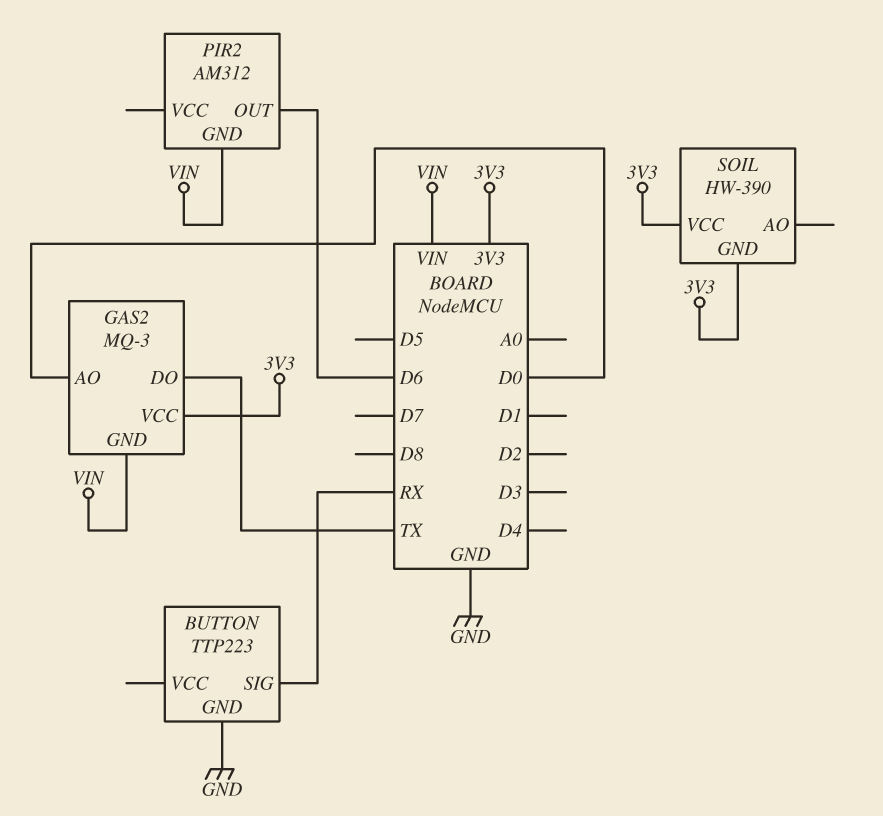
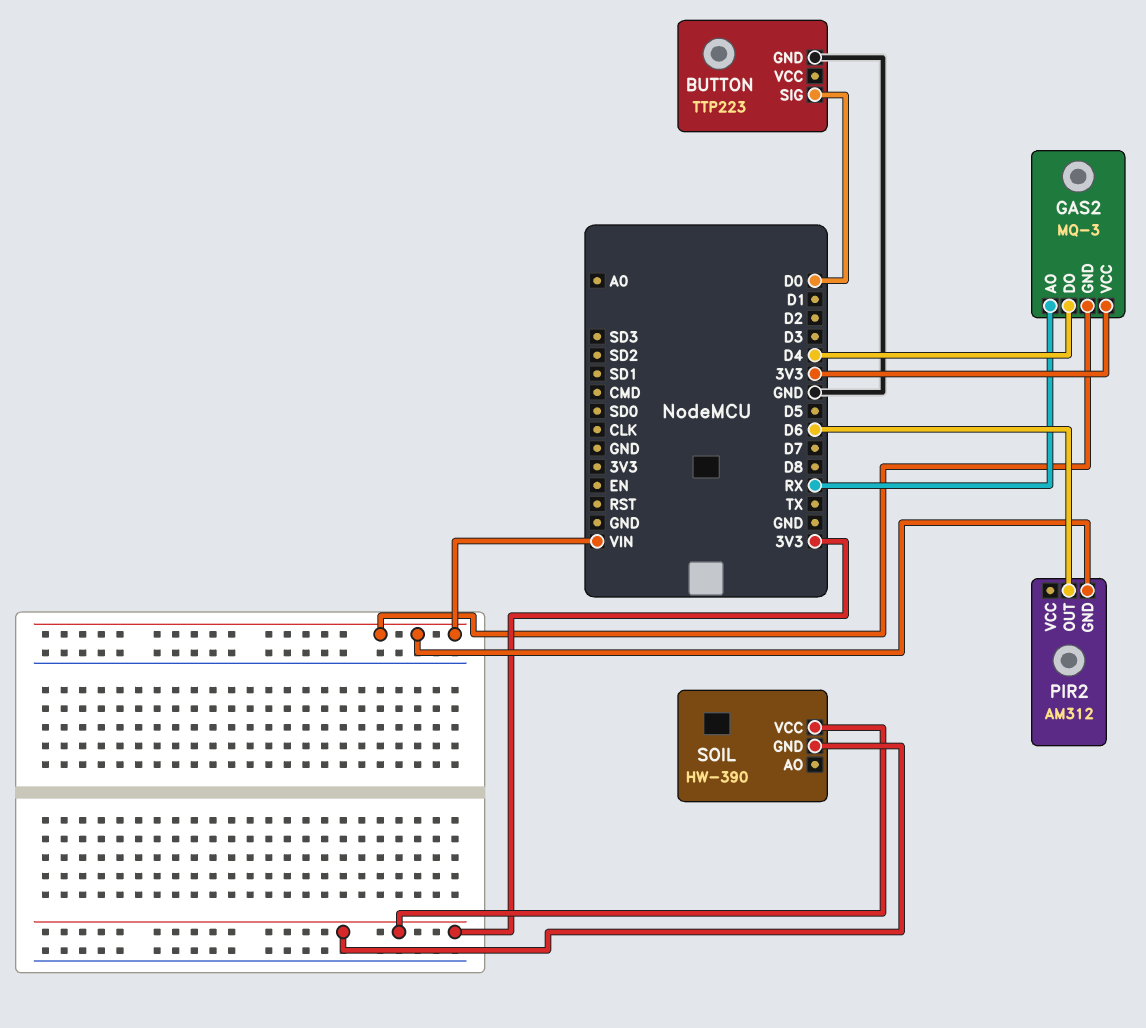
BUTTON pin SIG: RX -> D0
GAS2 pin AO: D0 -> RX
GAS2 pin DO: TX -> D4

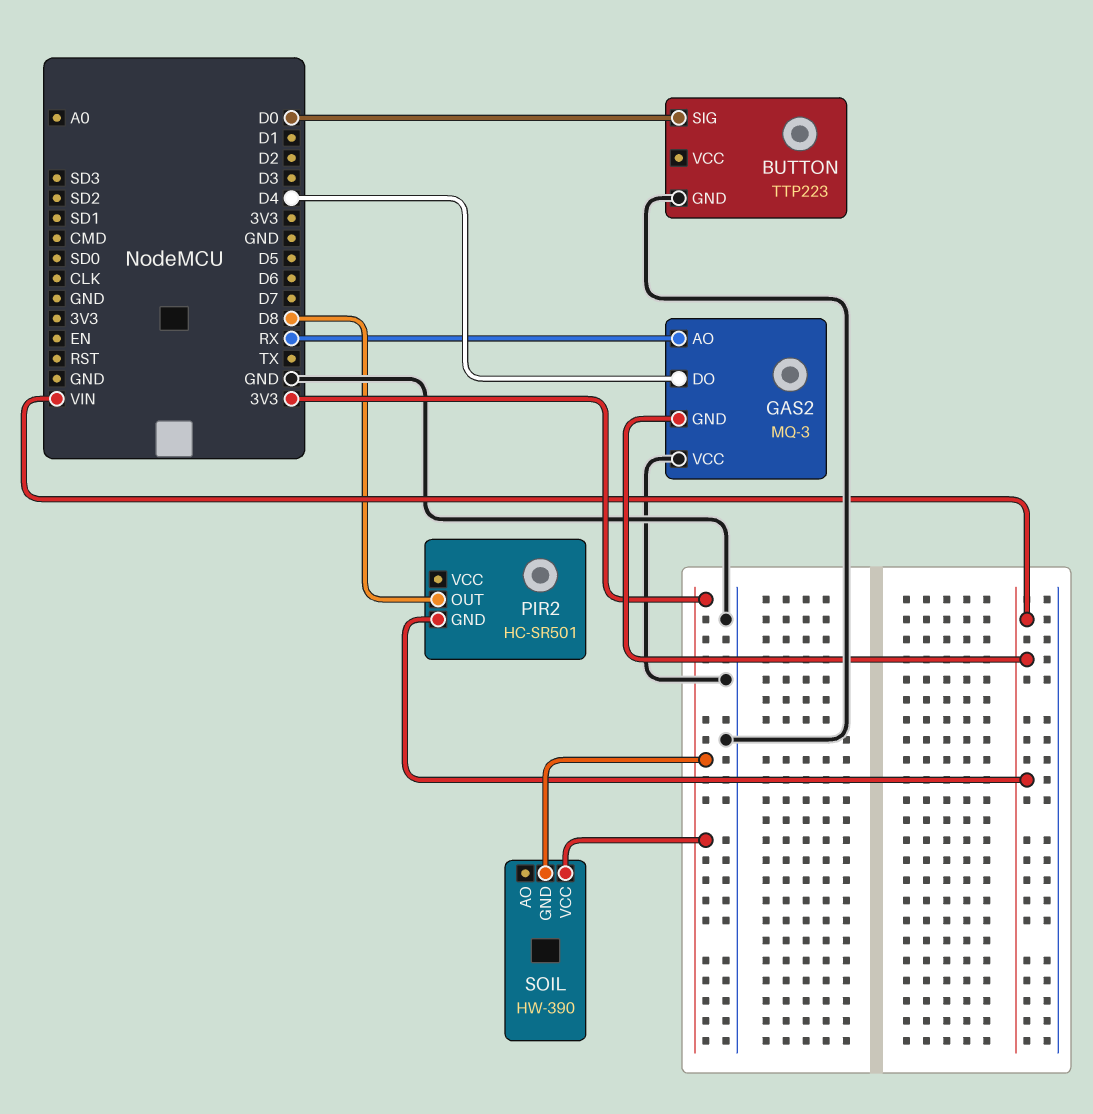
GAS2 pin VCC: 3V3 -> GND
PIR2: AM312 -> HC-SR501
PIR2 pin OUT: D6 -> D8

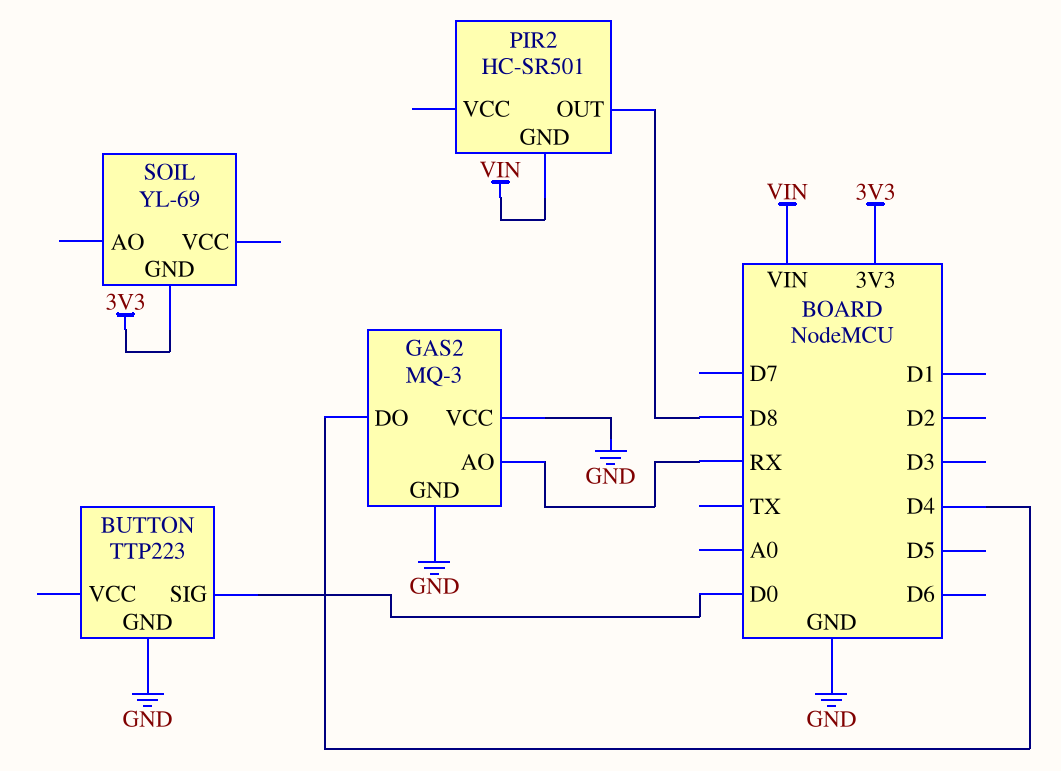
GAS2 pin GND: VIN -> GND
SOIL: HW-390 -> YL-69
SOIL pin VCC: 3V3 -> none

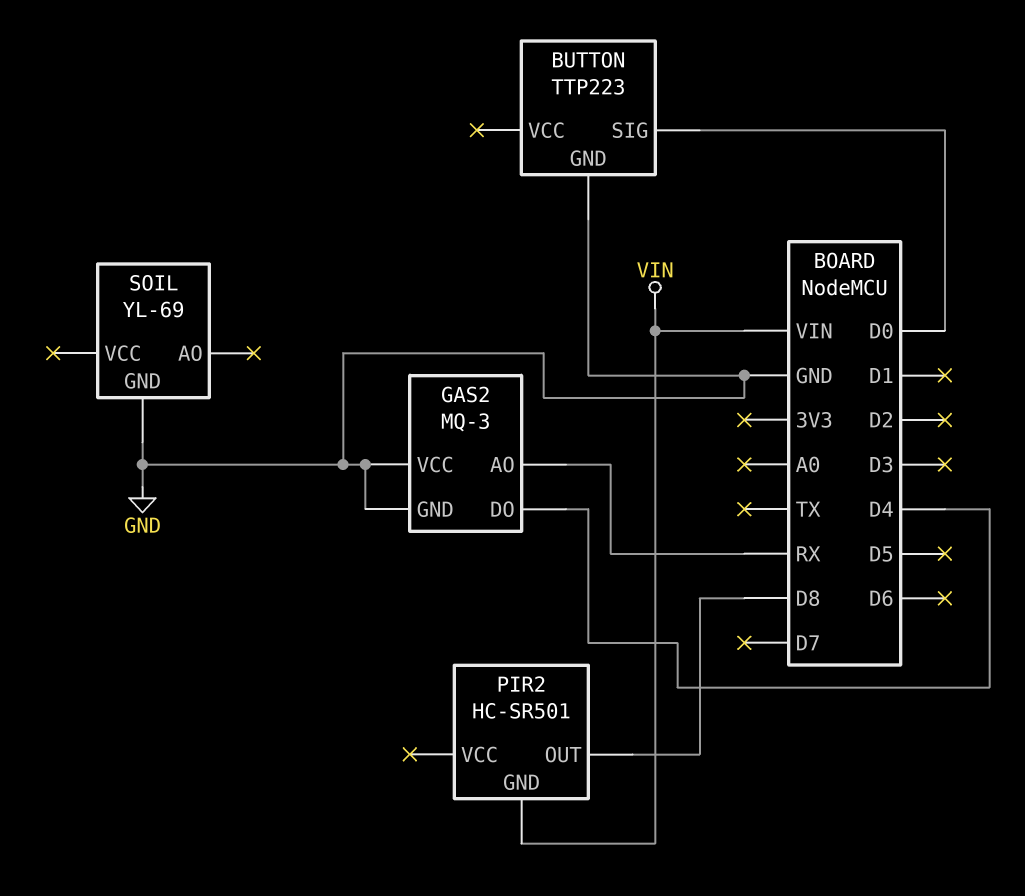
SOIL pin GND: 3V3 -> GND

